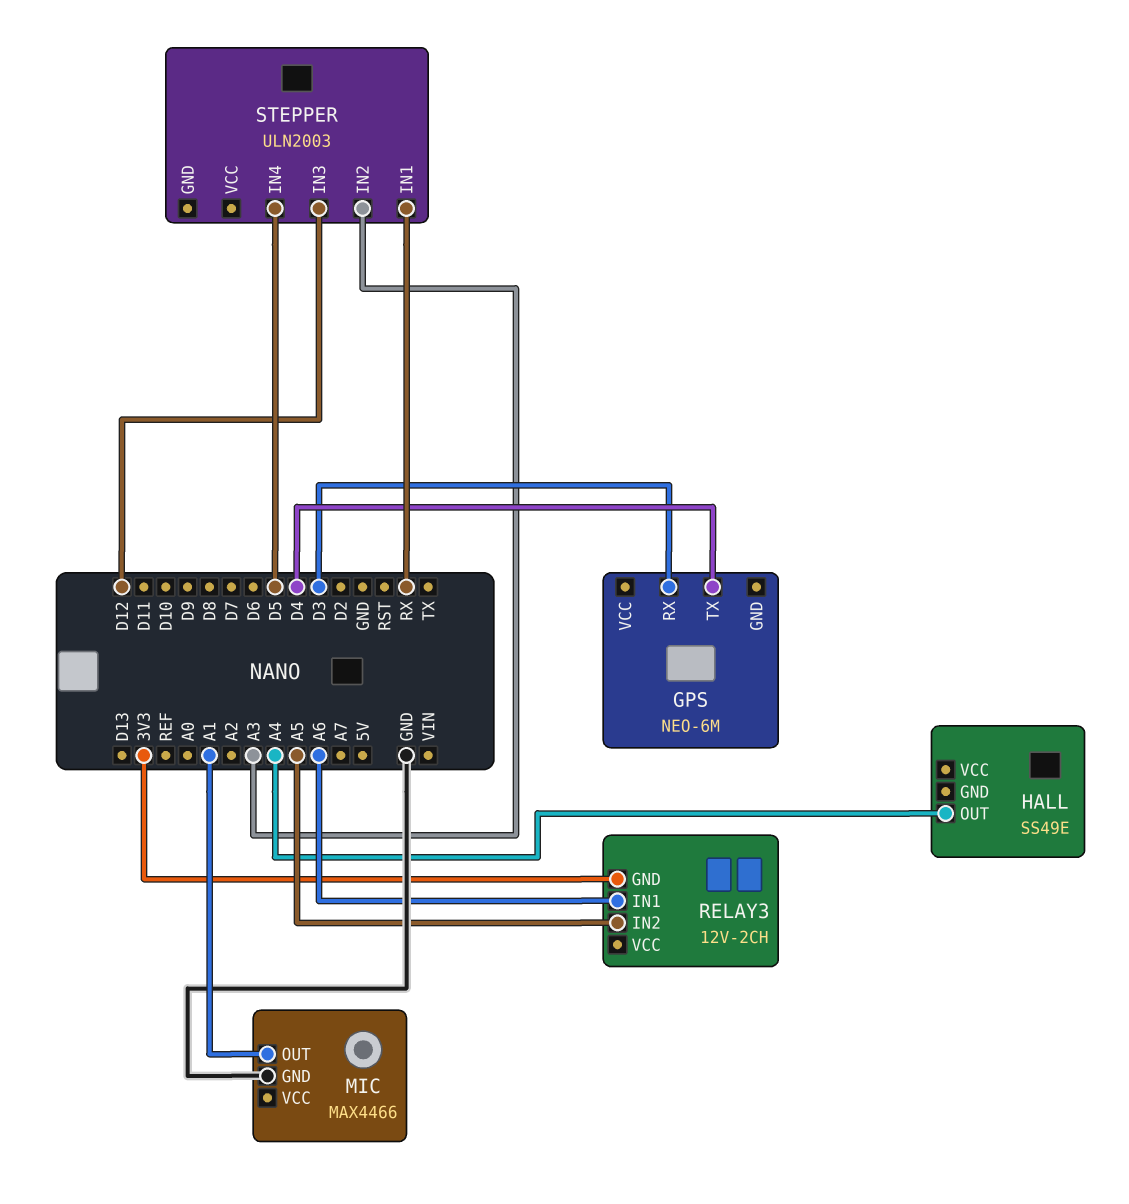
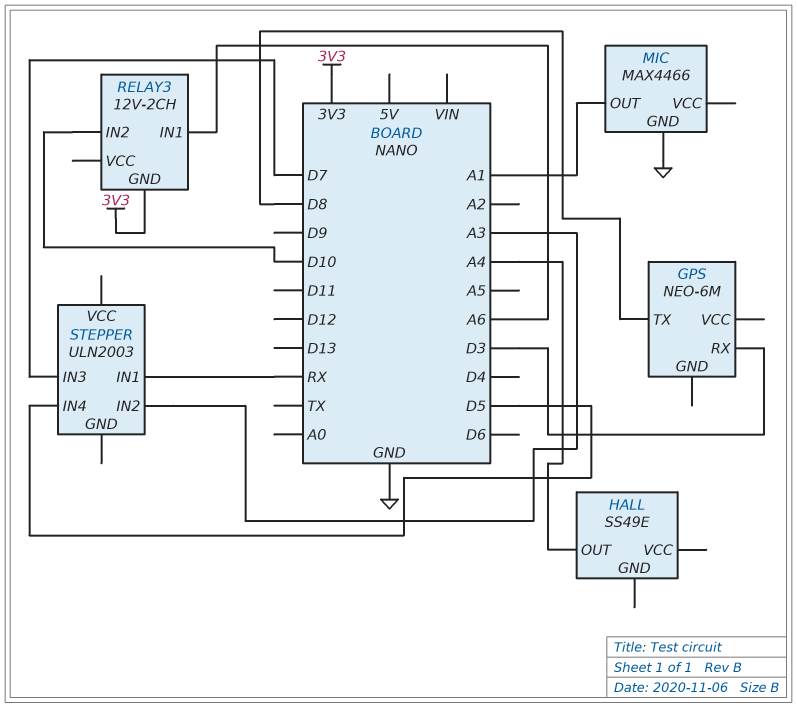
GPS pin TX: D4 -> D8
RELAY3 pin IN2: A5 -> D10
STEPPER pin IN3: D12 -> D7

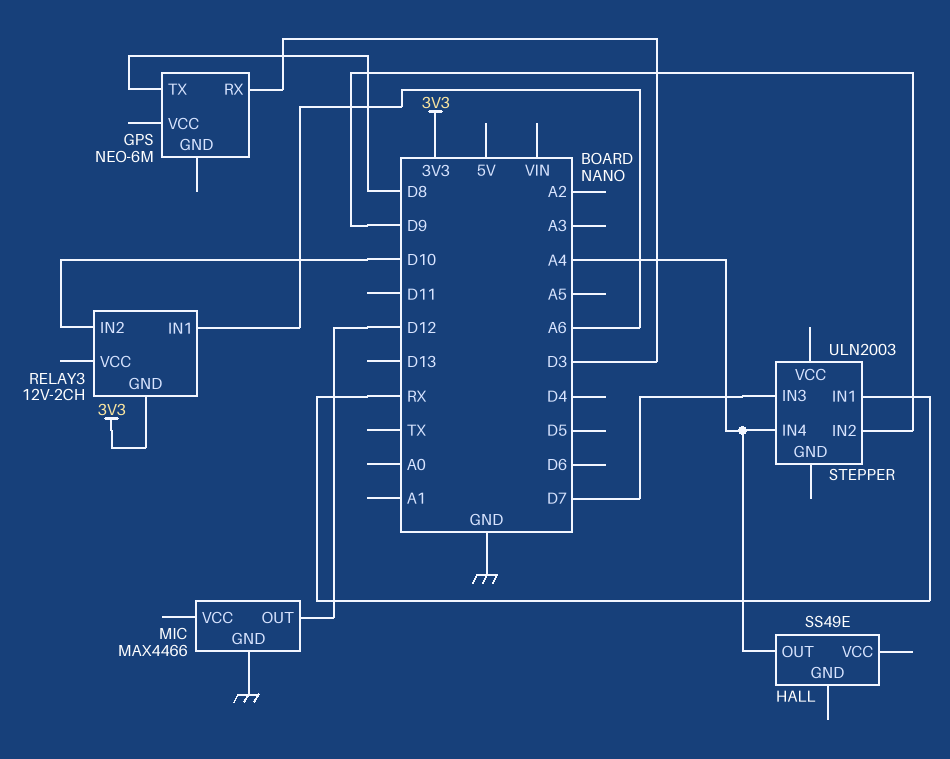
MIC pin OUT: A1 -> D12
STEPPER pin IN2: A3 -> D9
STEPPER pin IN4: D5 -> A4

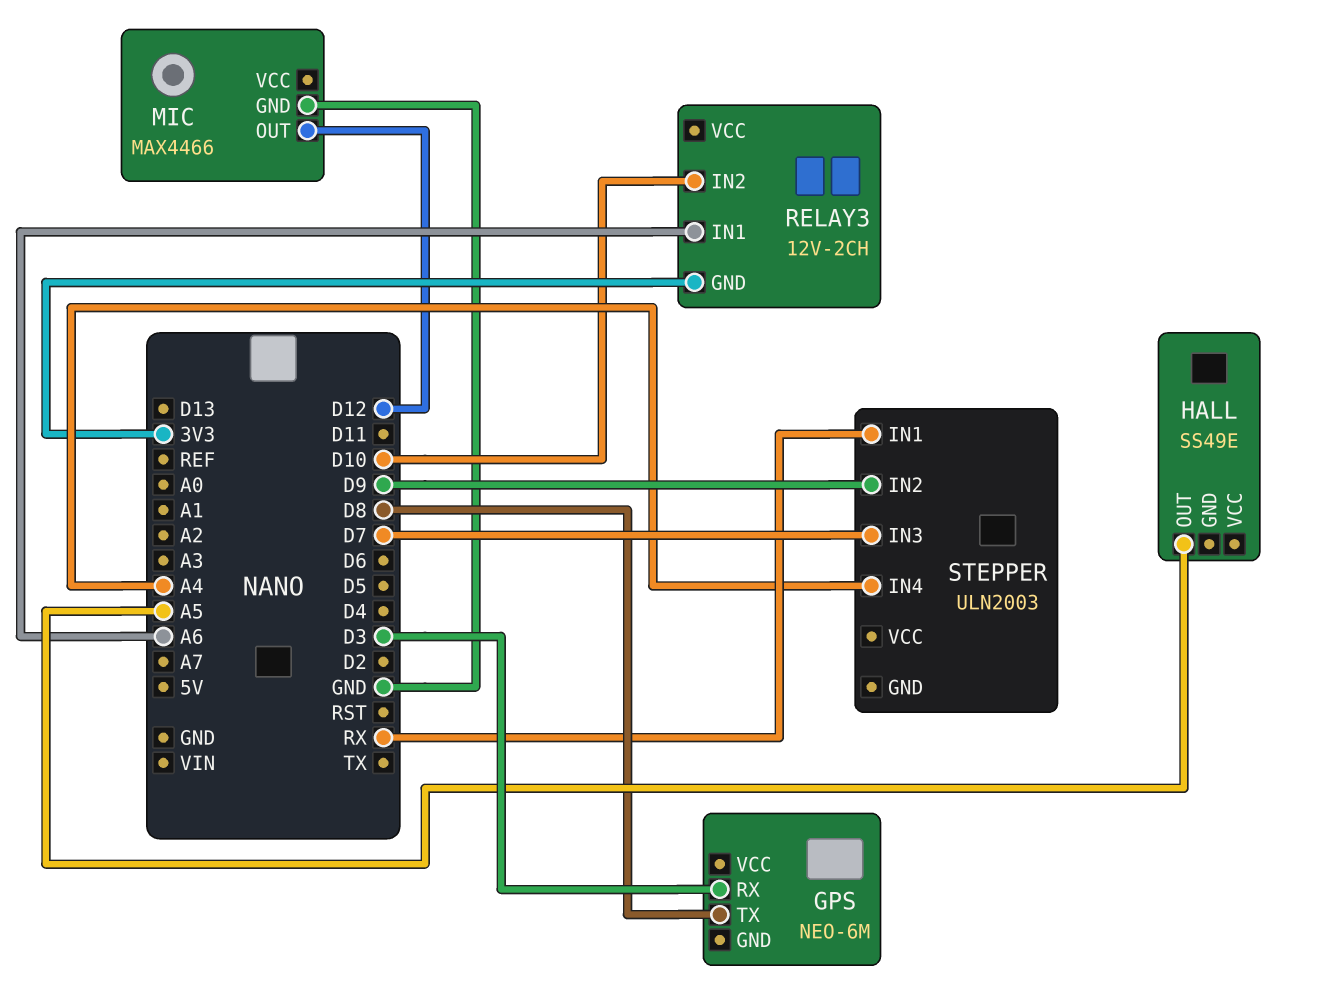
HALL pin OUT: A4 -> A5

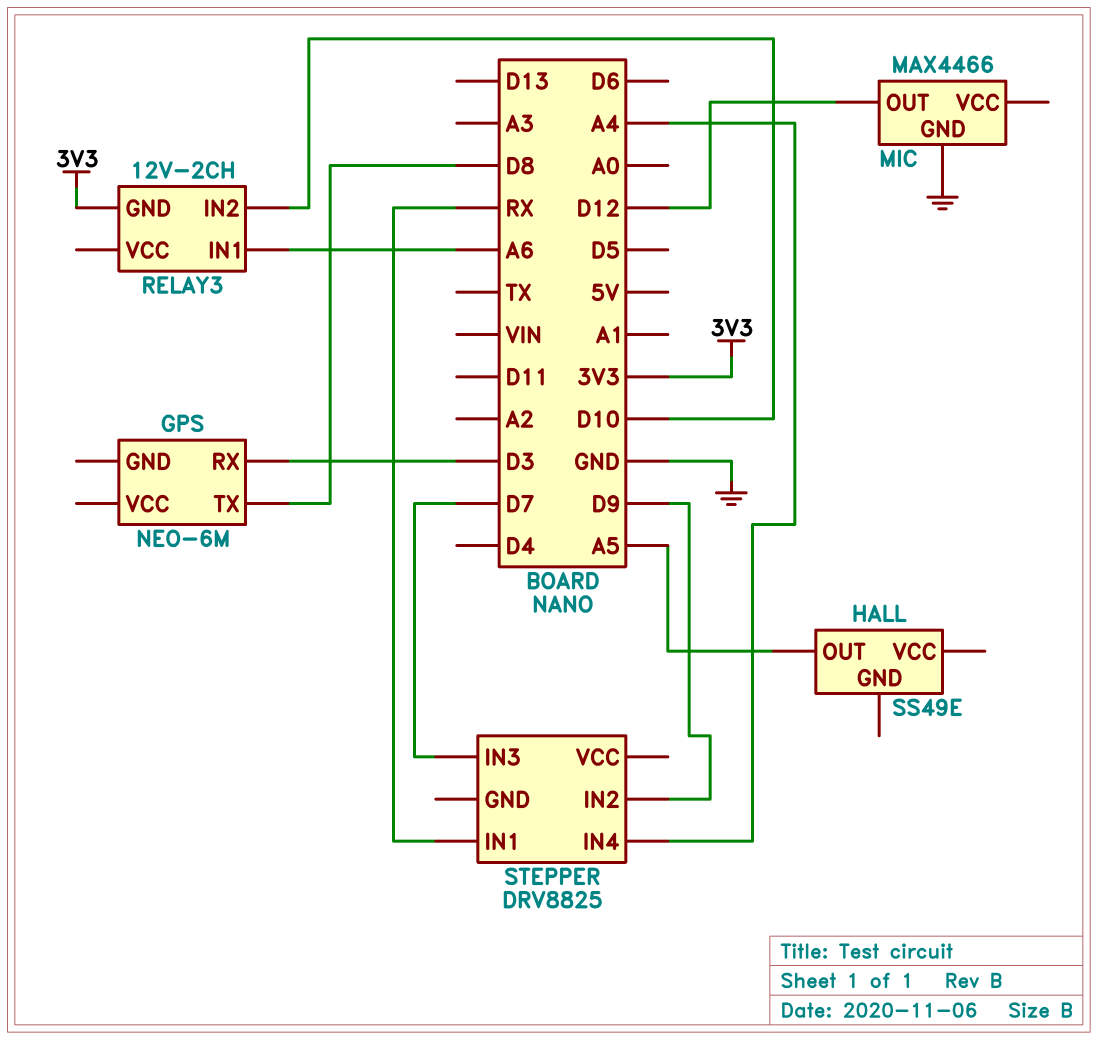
STEPPER: ULN2003 -> DRV8825

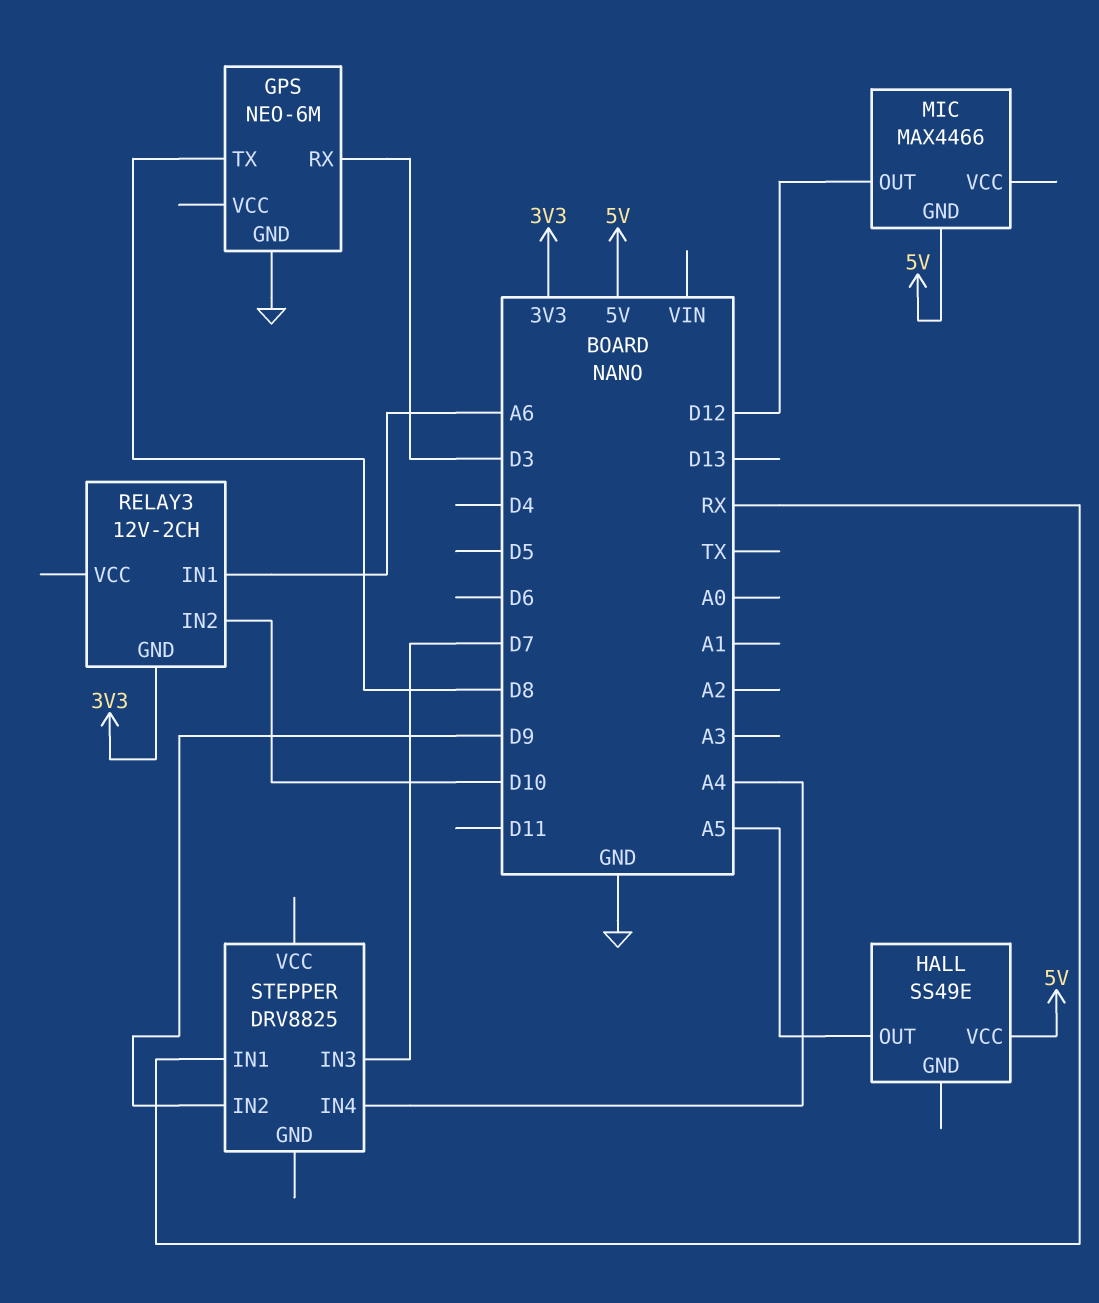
GPS pin GND: none -> GND
HALL pin VCC: none -> 5V
MIC pin GND: GND -> 5V

